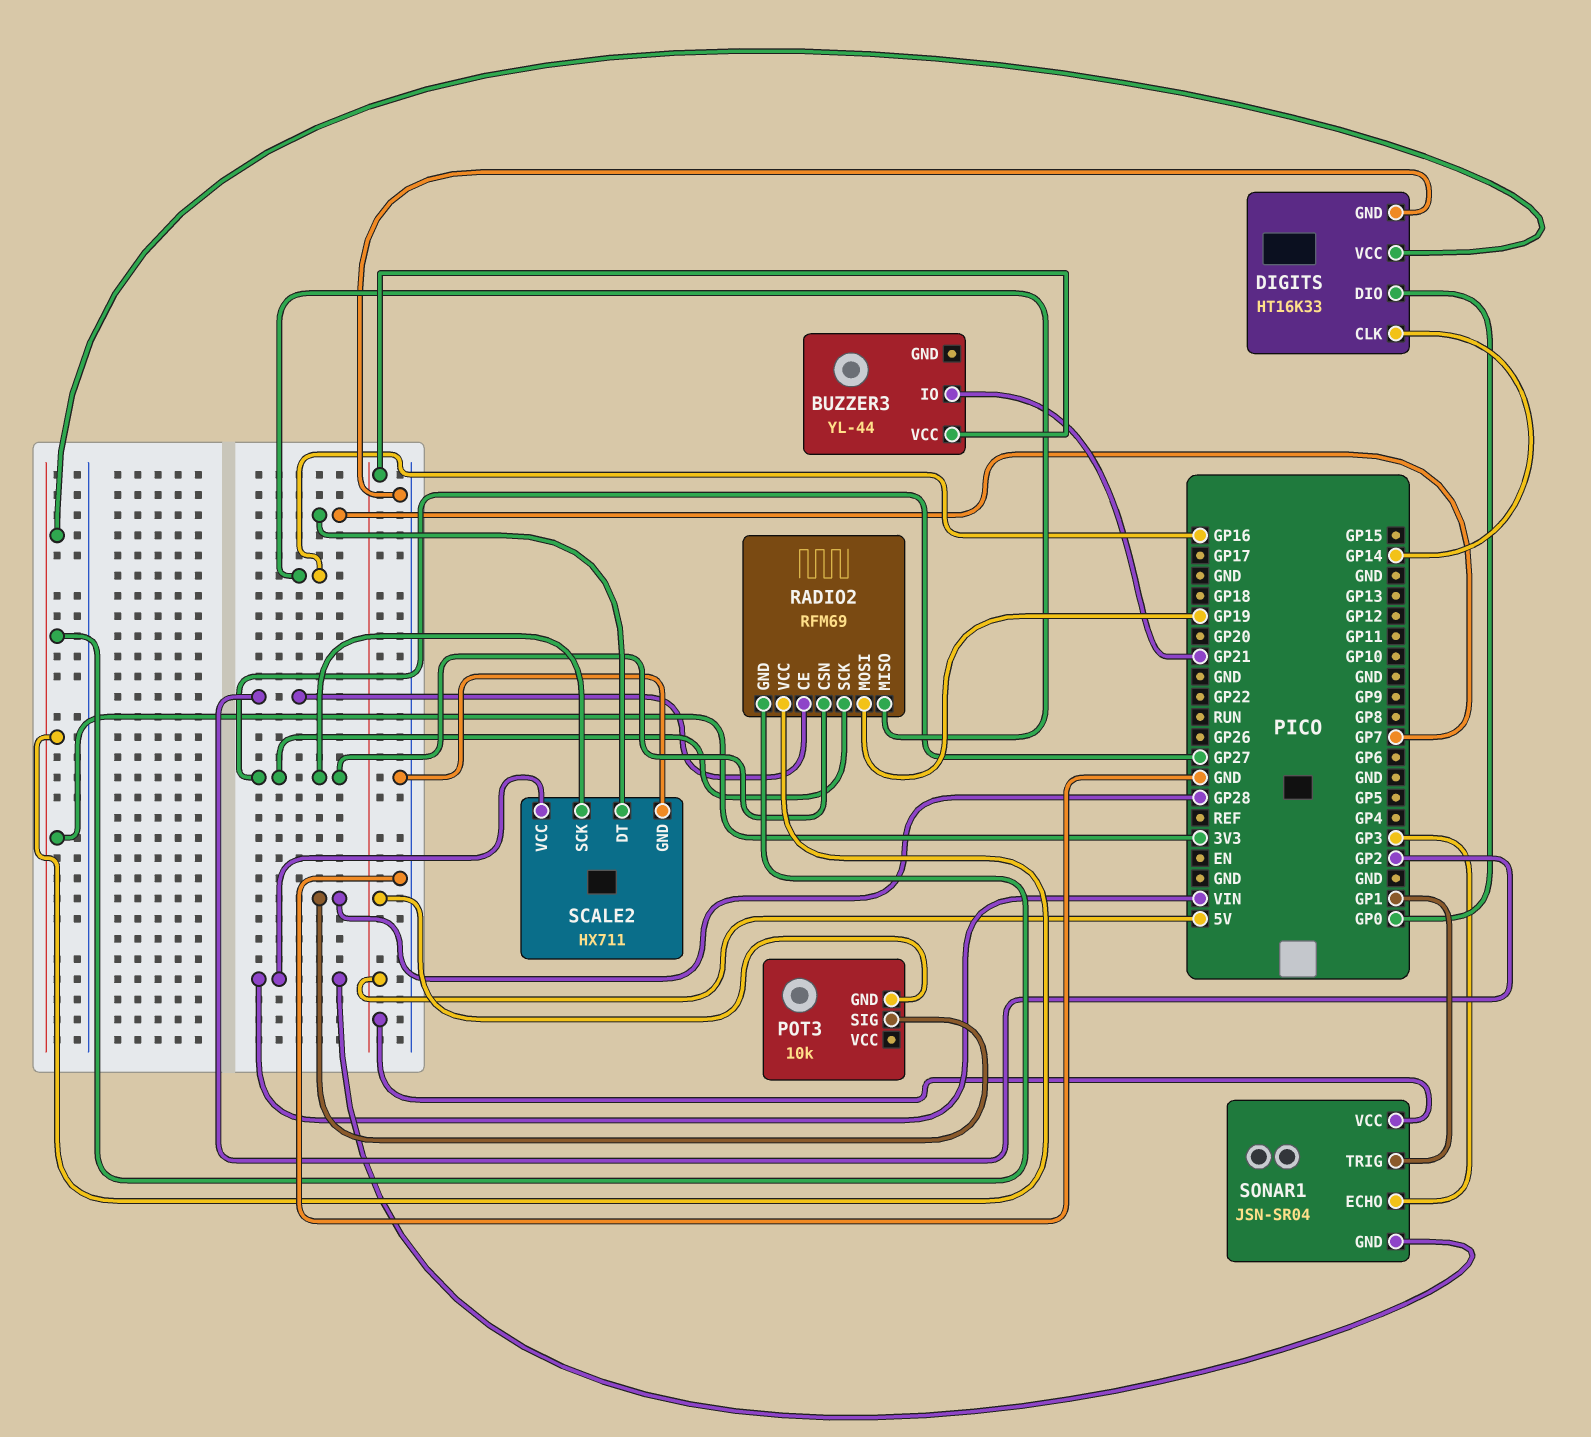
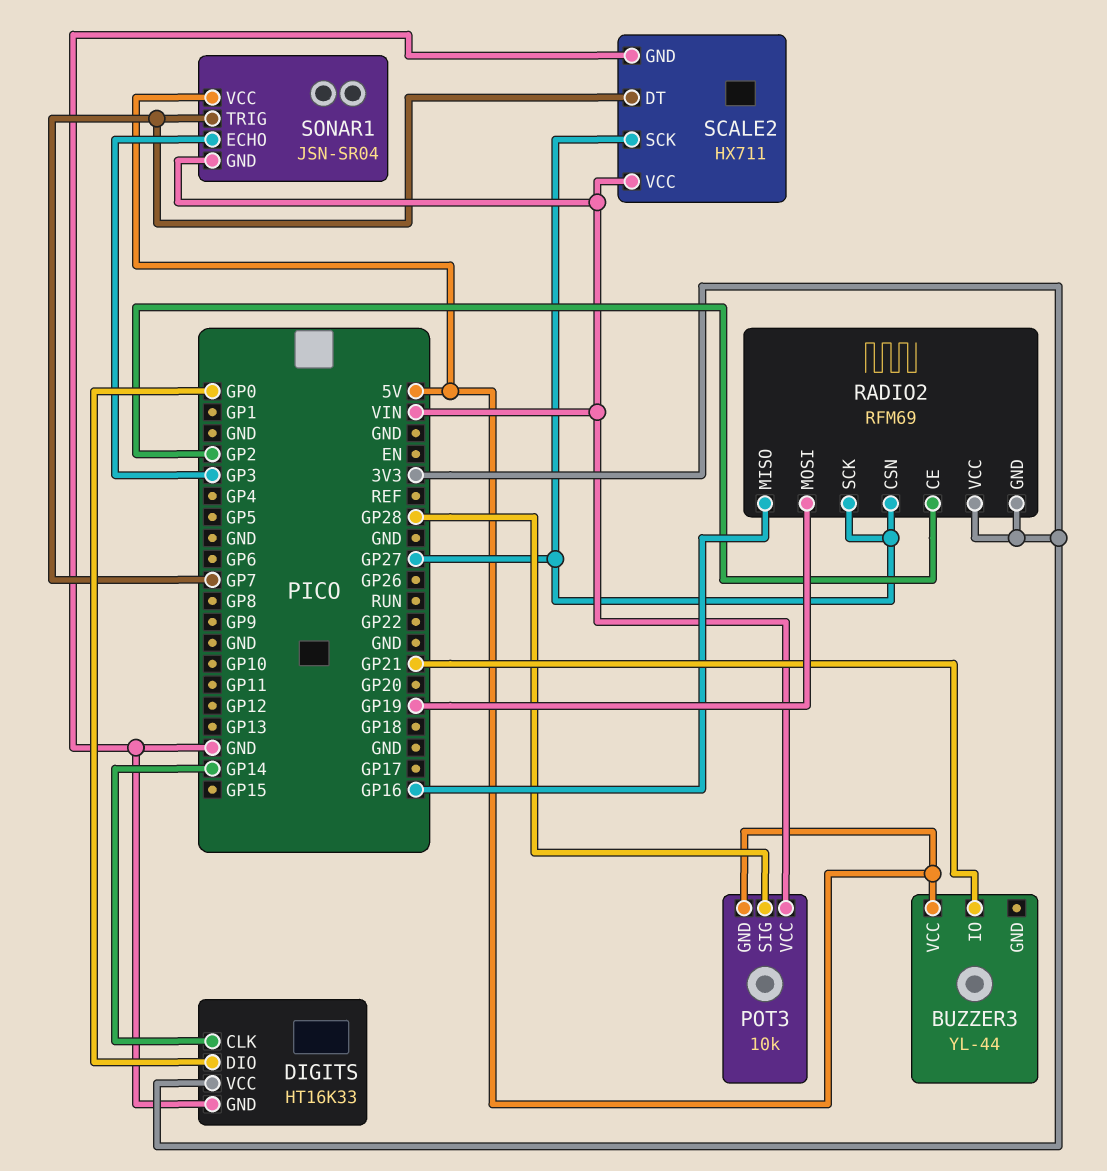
POT3 pin VCC: none -> VIN
SONAR1 pin TRIG: GP1 -> GP7

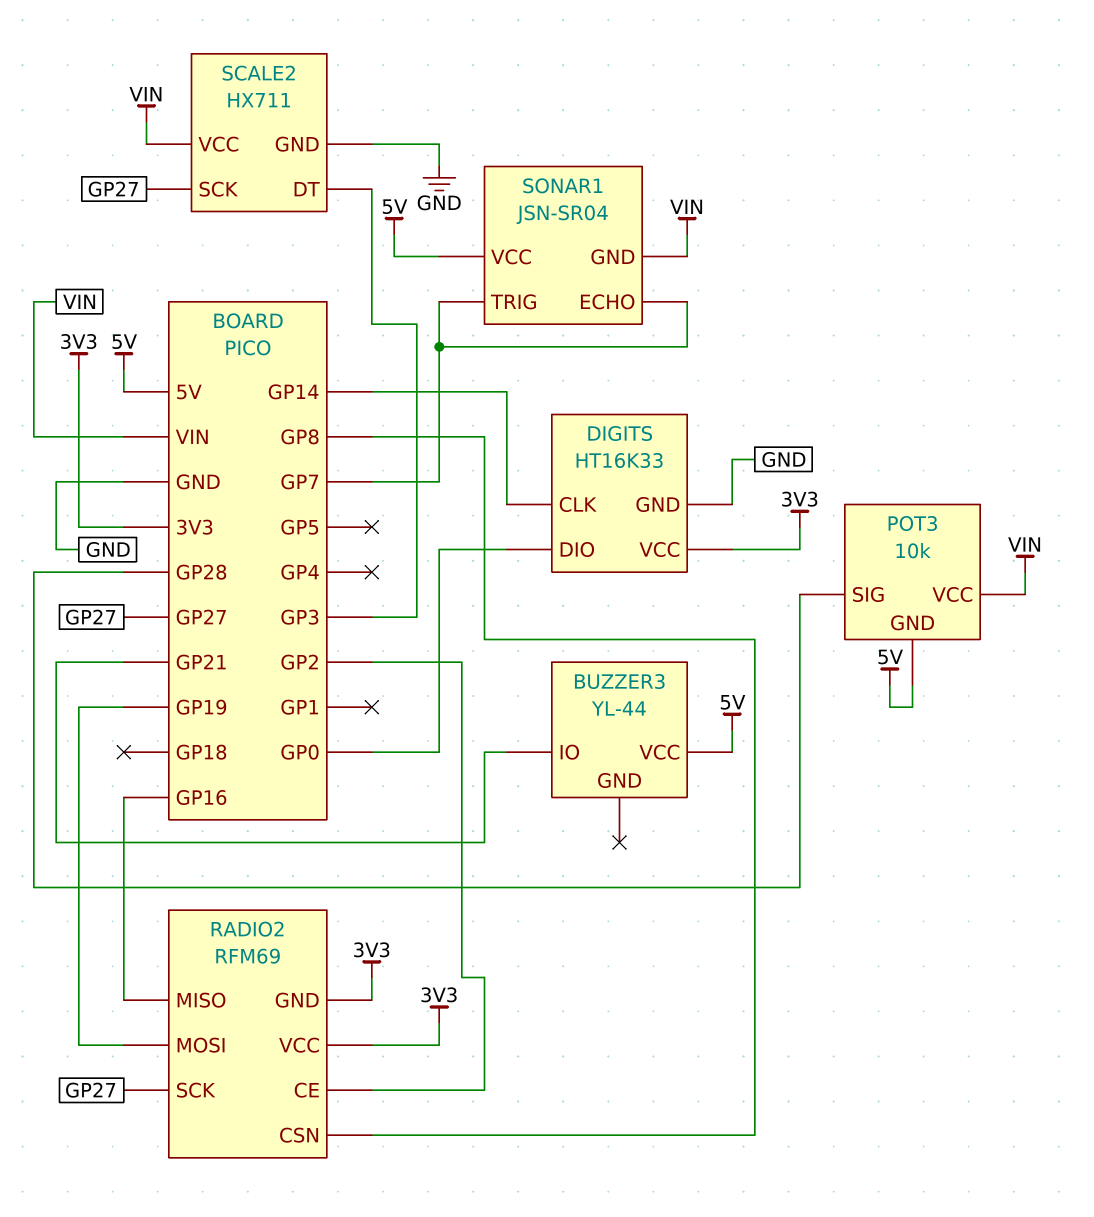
RADIO2 pin CSN: GP27 -> GP8
SCALE2 pin DT: GP7 -> GP3
SONAR1 pin ECHO: GP3 -> GP7

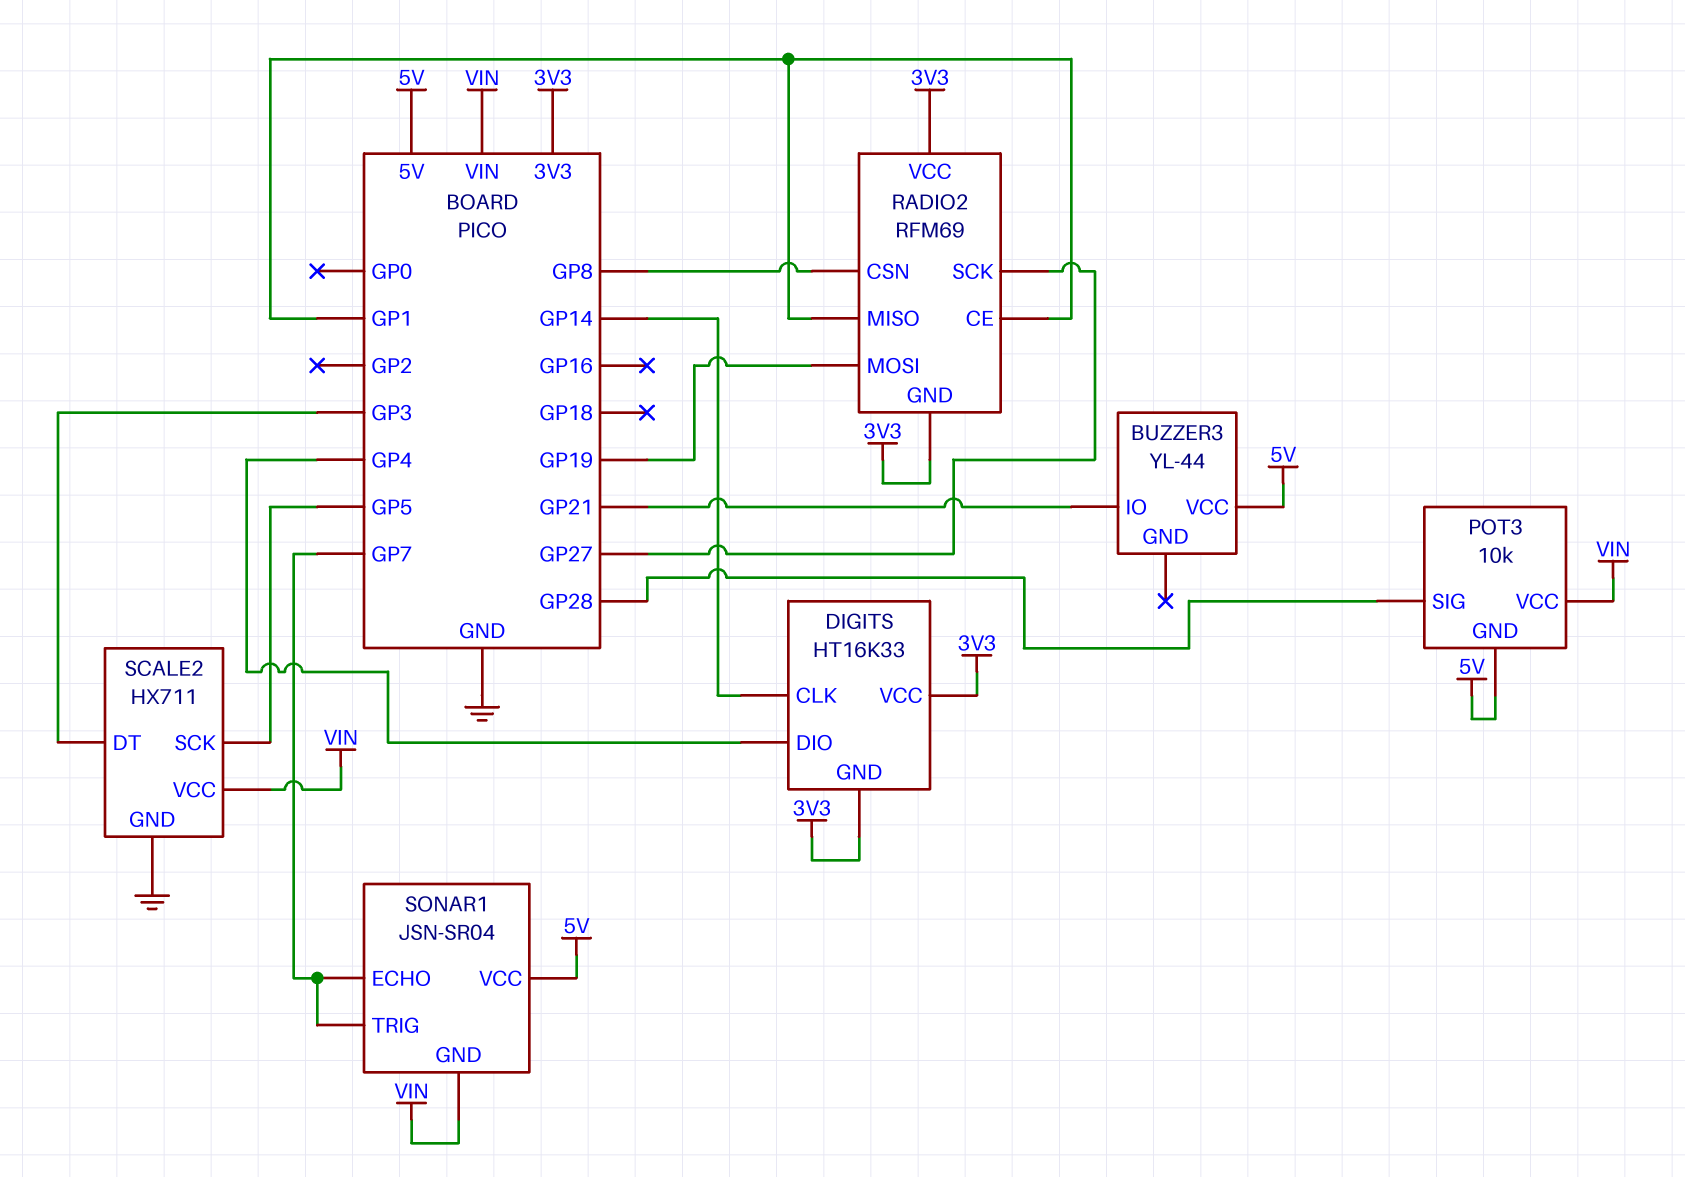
DIGITS pin DIO: GP0 -> GP4
DIGITS pin GND: GND -> 3V3
RADIO2 pin CE: GP2 -> GP1
RADIO2 pin MISO: GP16 -> GP1
SCALE2 pin SCK: GP27 -> GP5

